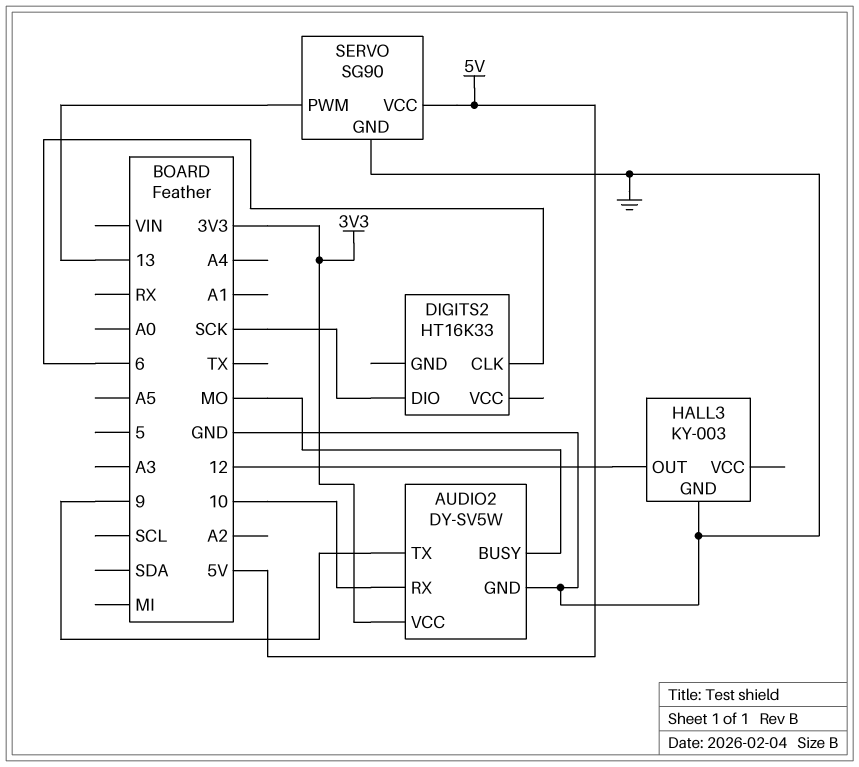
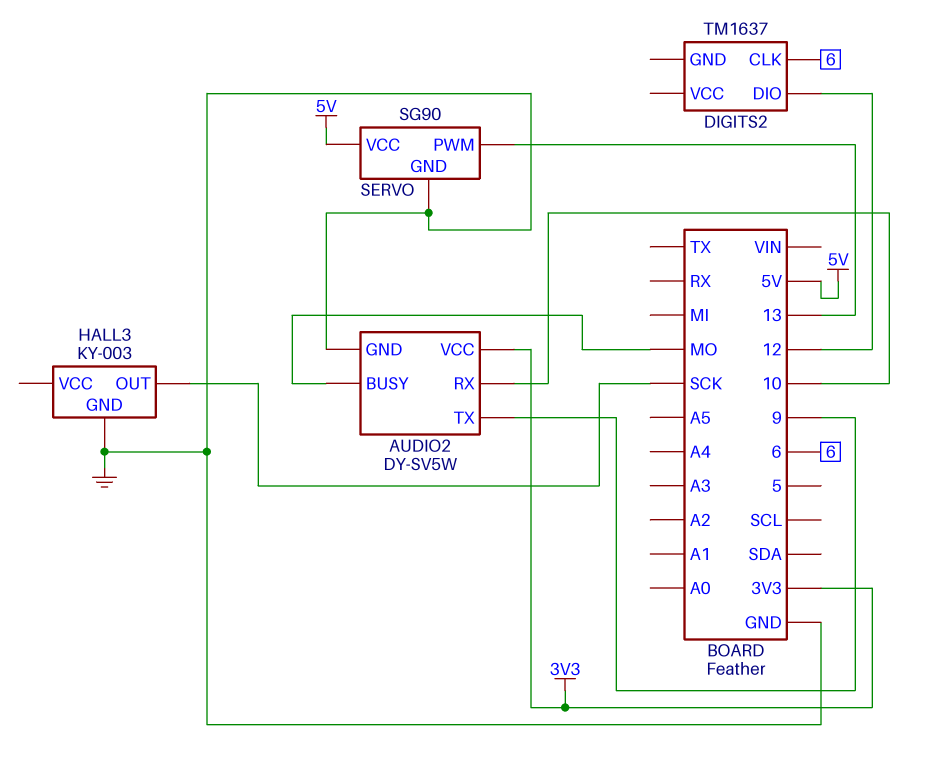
DIGITS2: HT16K33 -> TM1637
DIGITS2 pin DIO: SCK -> 12
HALL3 pin OUT: 12 -> SCK

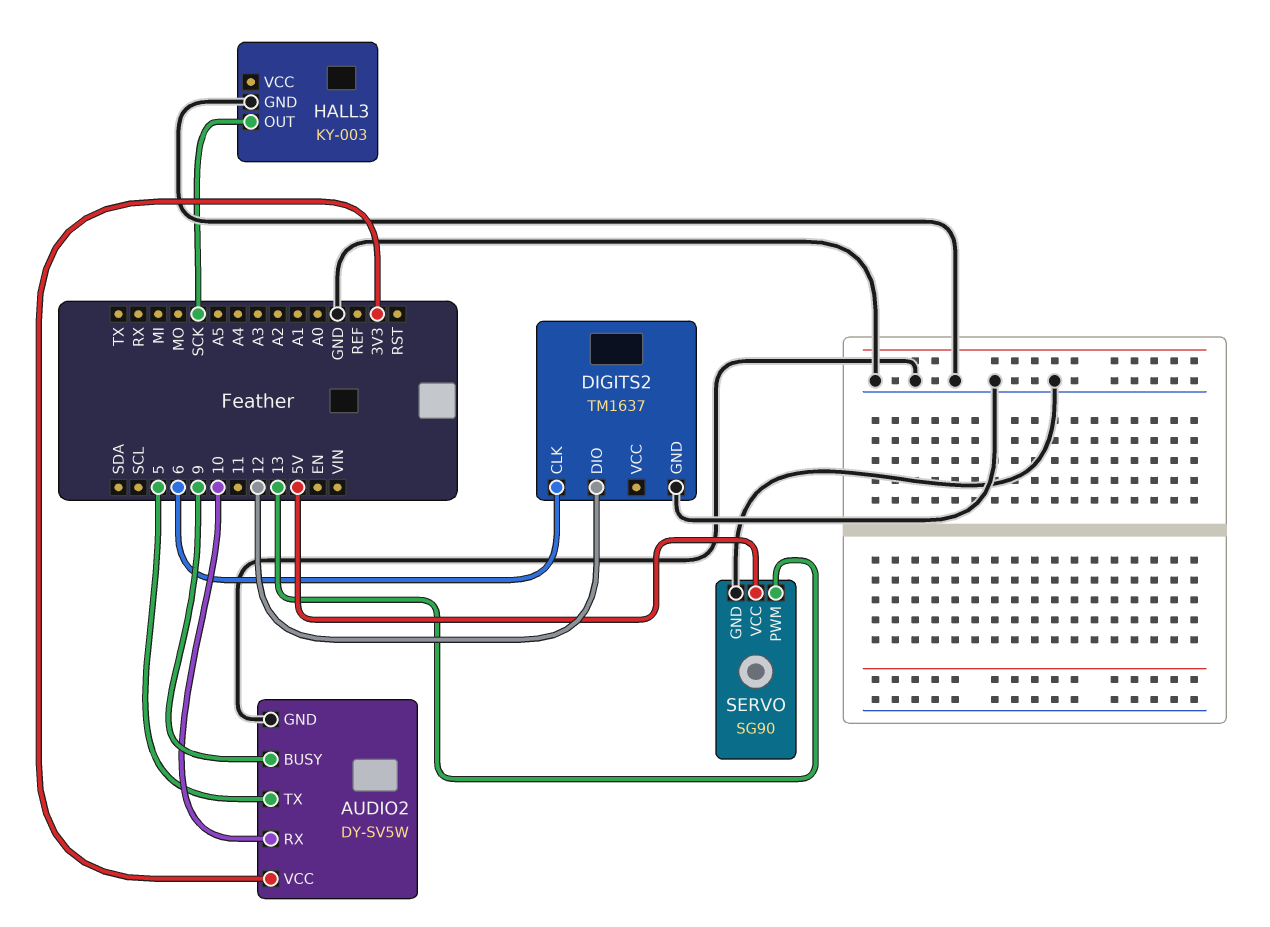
AUDIO2 pin BUSY: MO -> 9
AUDIO2 pin TX: 9 -> 5
DIGITS2 pin GND: none -> GND

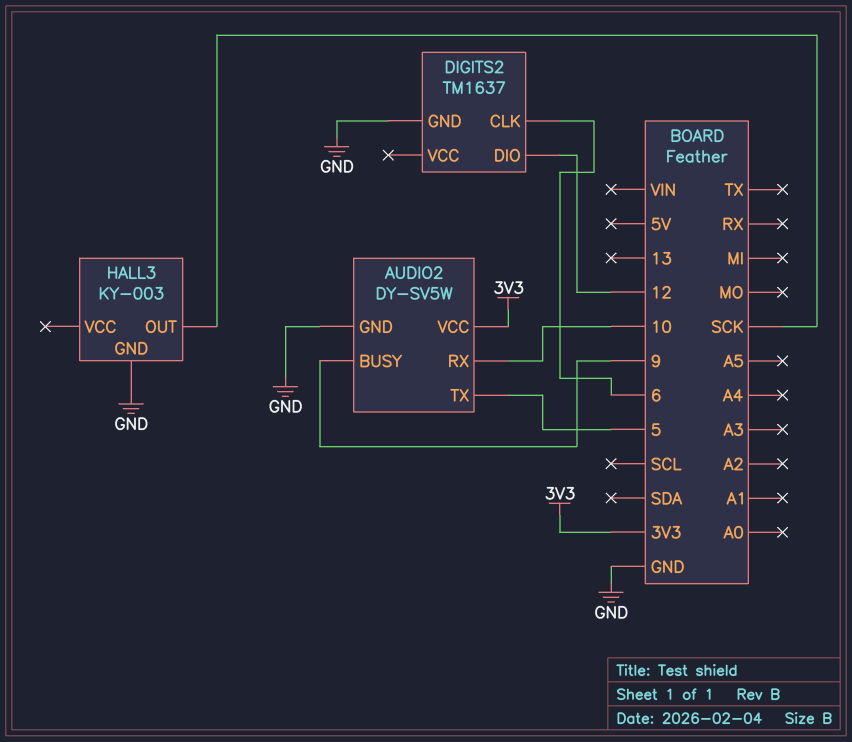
SERVO: SG90 -> none
SERVO pin GND: GND -> none
SERVO pin PWM: 13 -> none
SERVO pin VCC: 5V -> none

